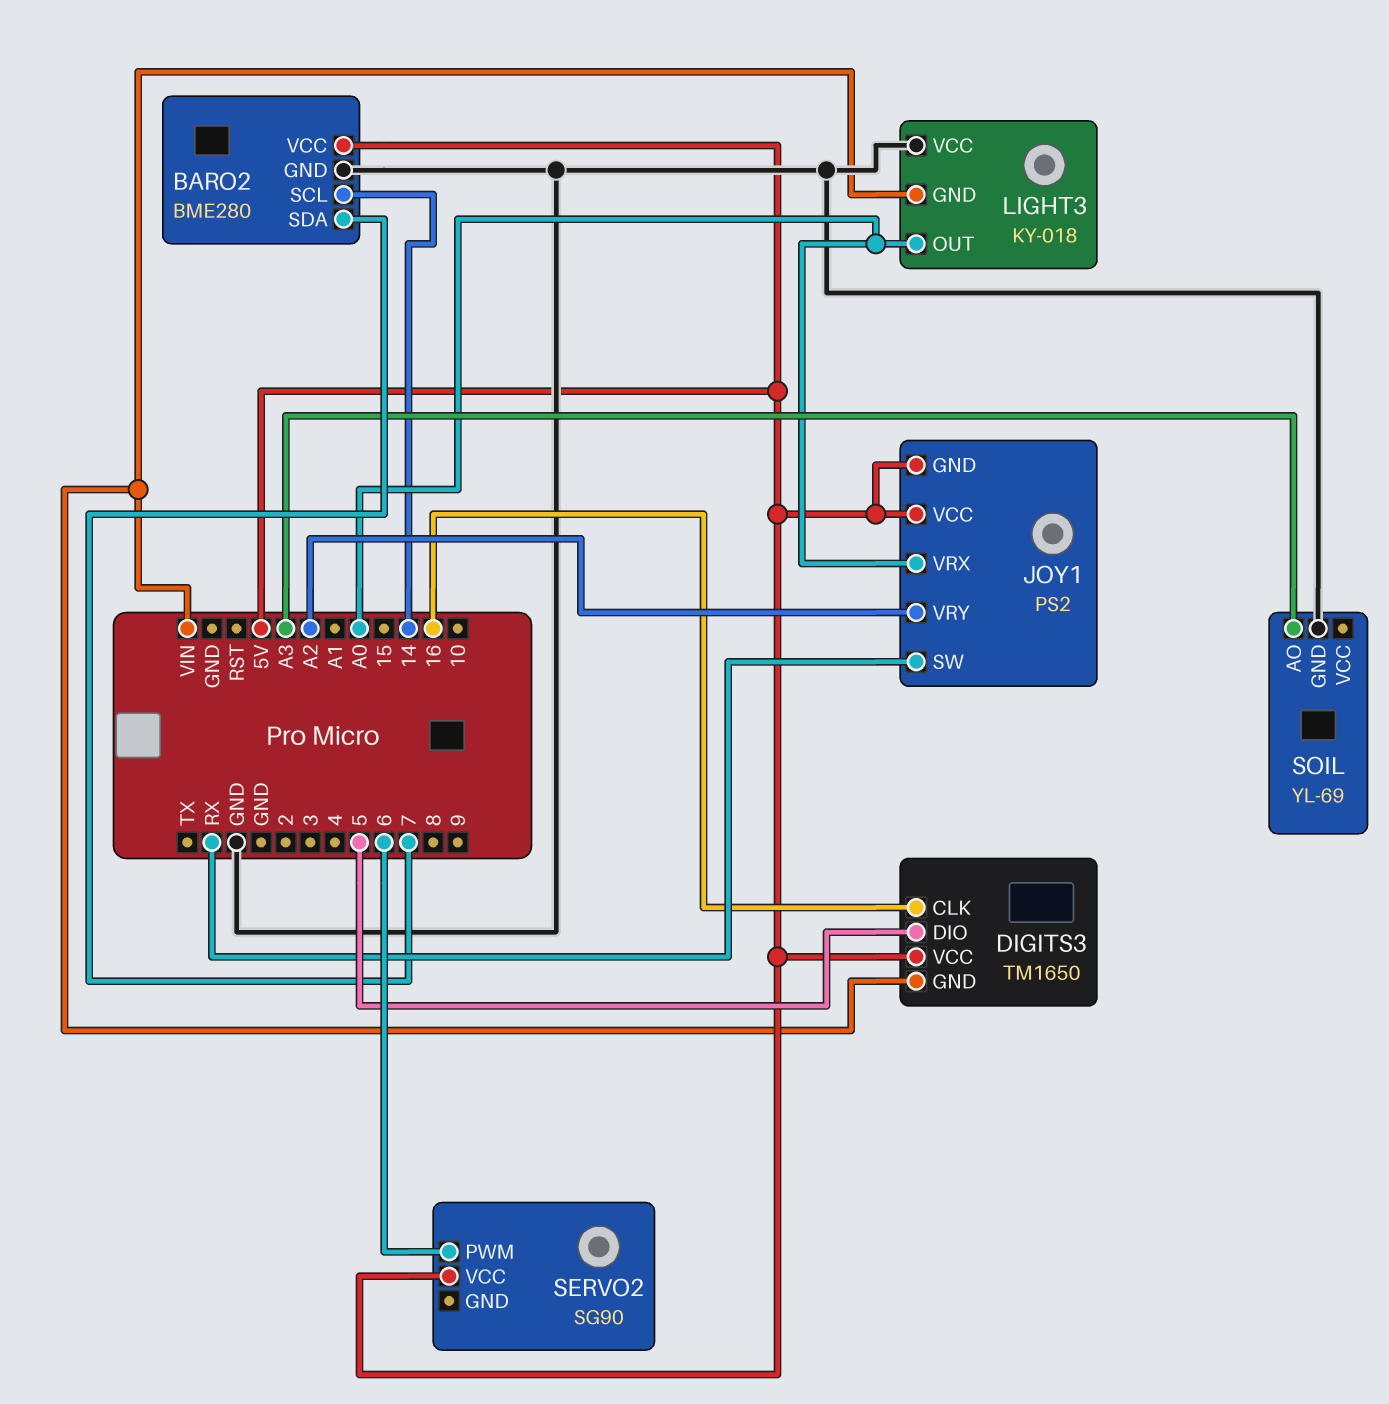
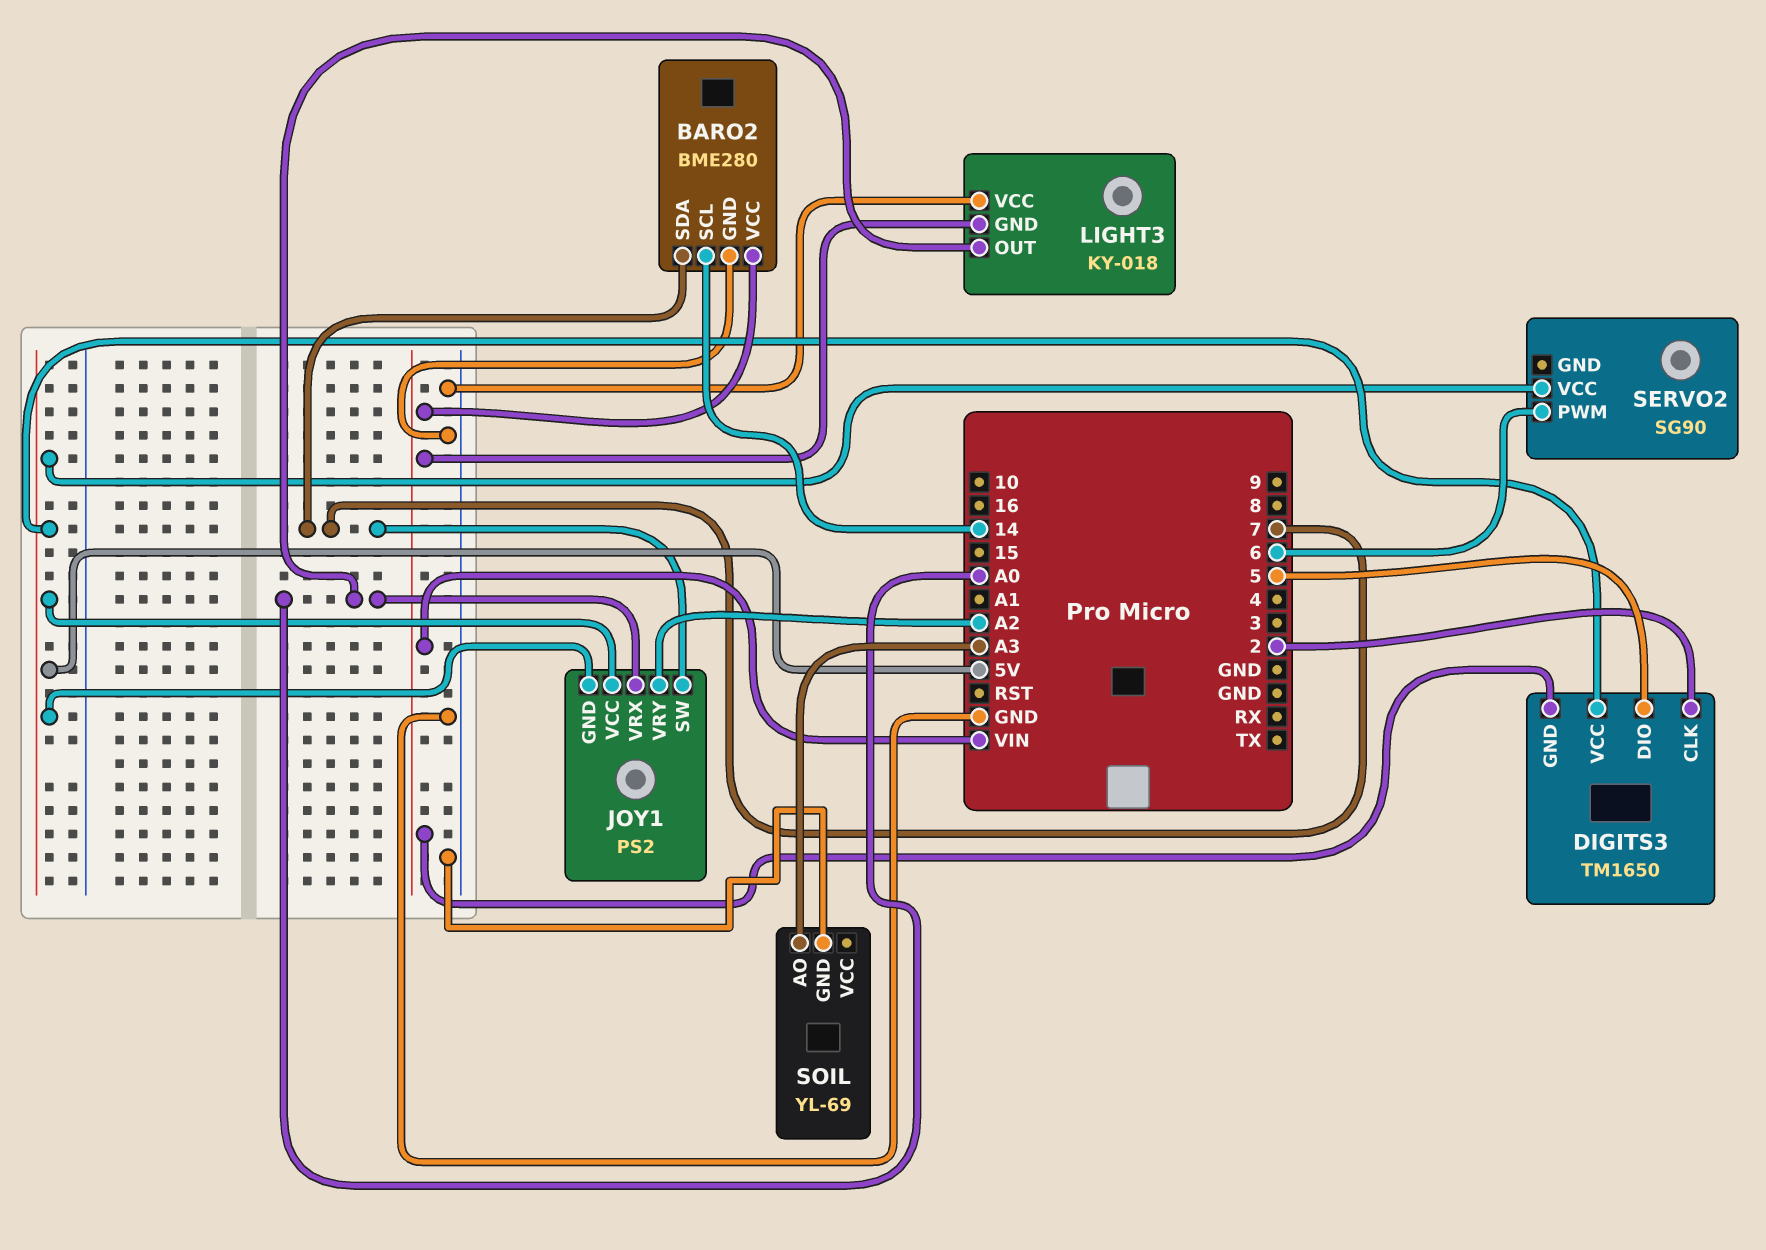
BARO2 pin VCC: 5V -> VIN
DIGITS3 pin CLK: 16 -> 2
JOY1 pin SW: RX -> 7

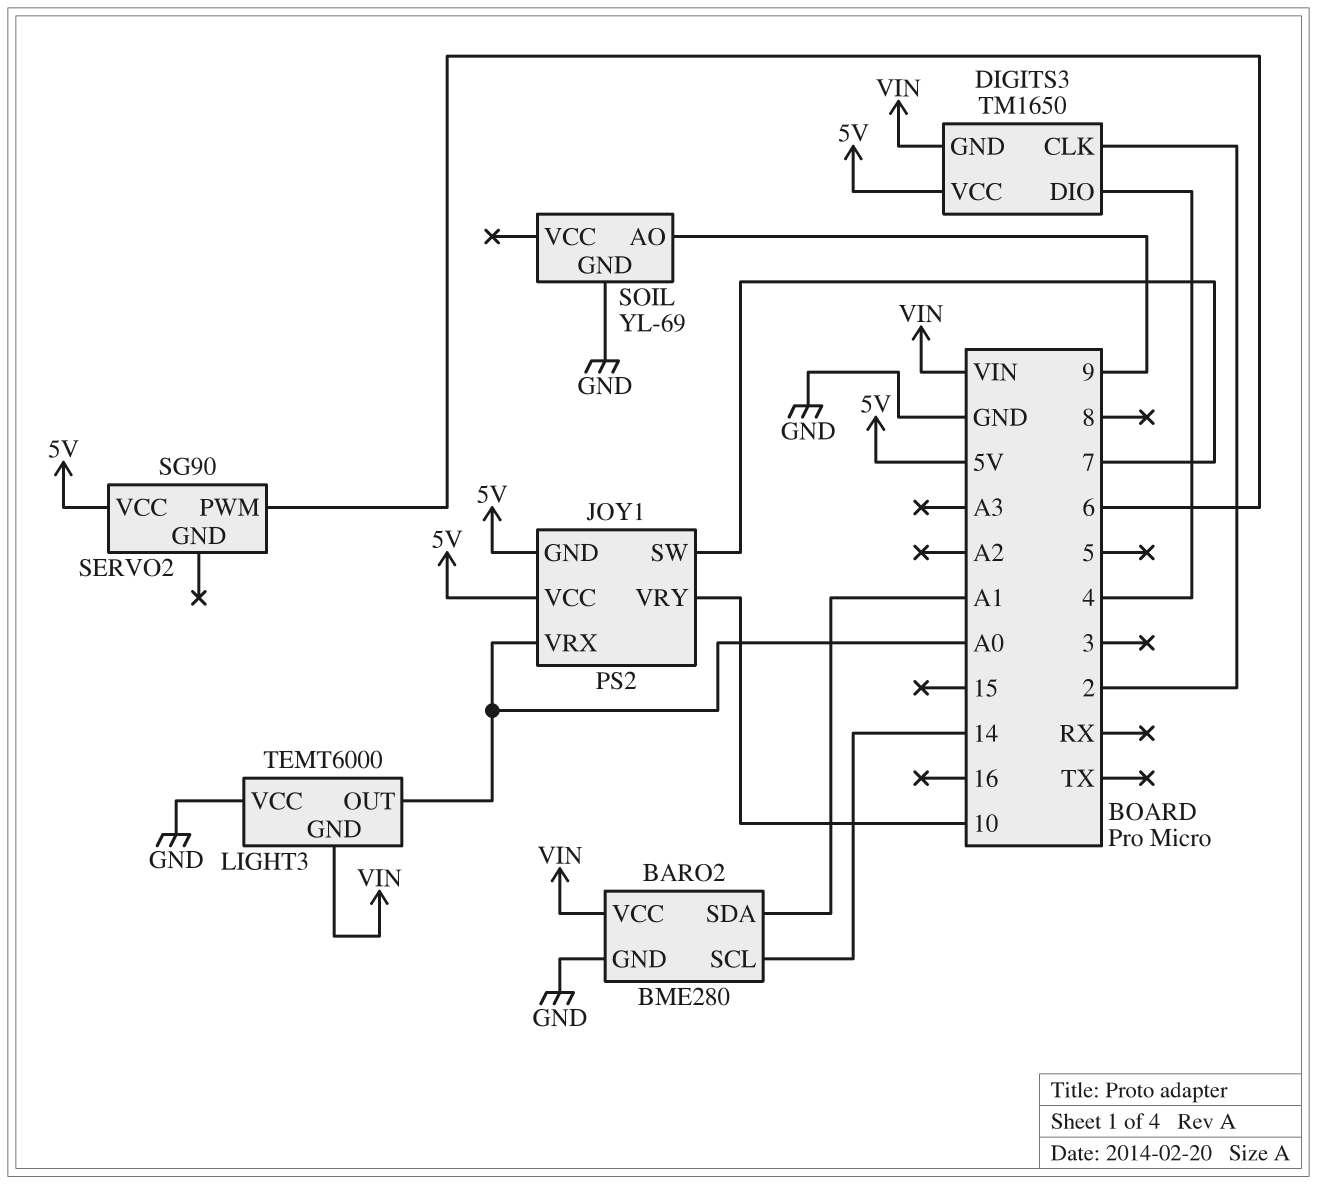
BARO2 pin SDA: 7 -> A1
DIGITS3 pin DIO: 5 -> 4
JOY1 pin VRY: A2 -> 10
LIGHT3: KY-018 -> TEMT6000
SOIL pin AO: A3 -> 9

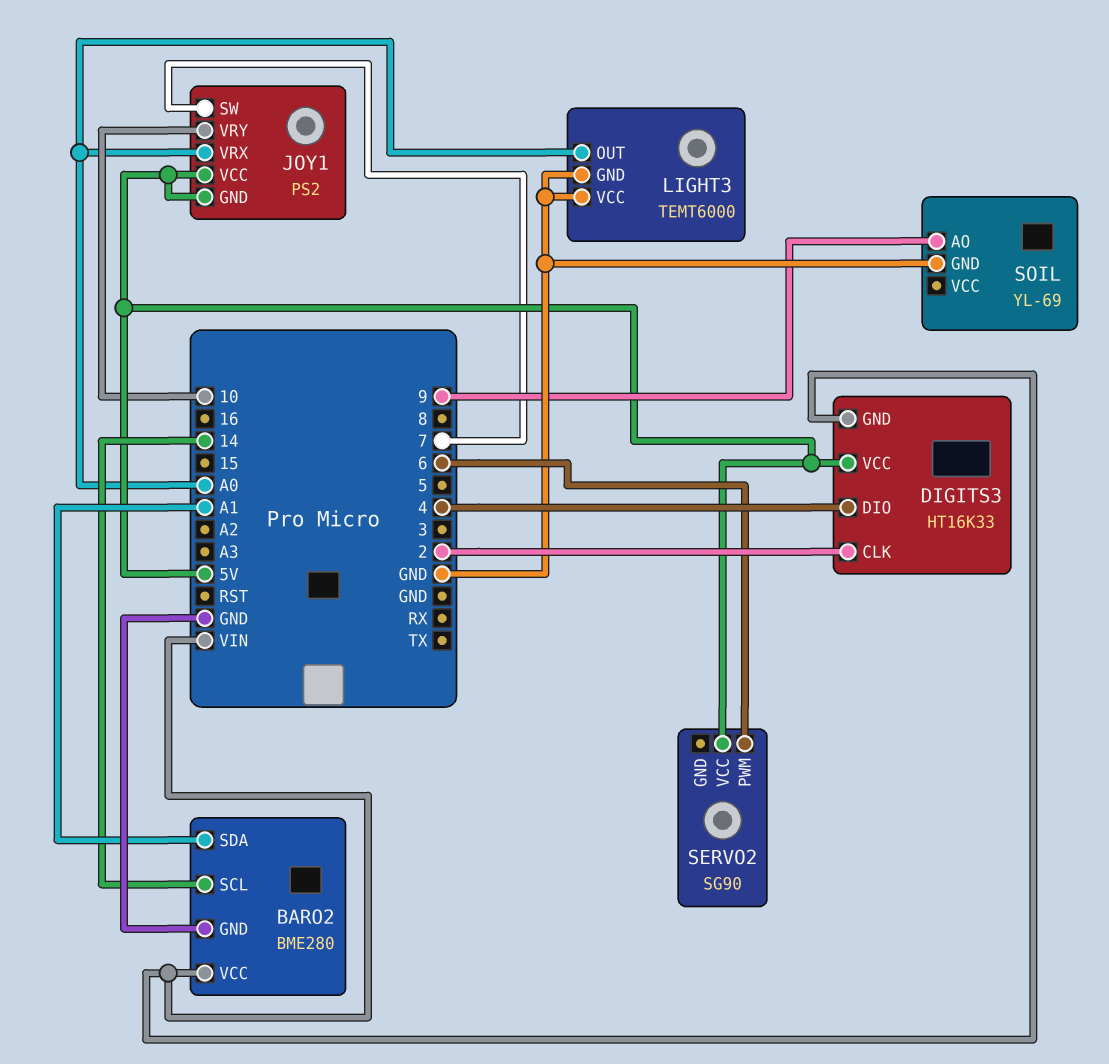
DIGITS3: TM1650 -> HT16K33
LIGHT3 pin GND: VIN -> GND

